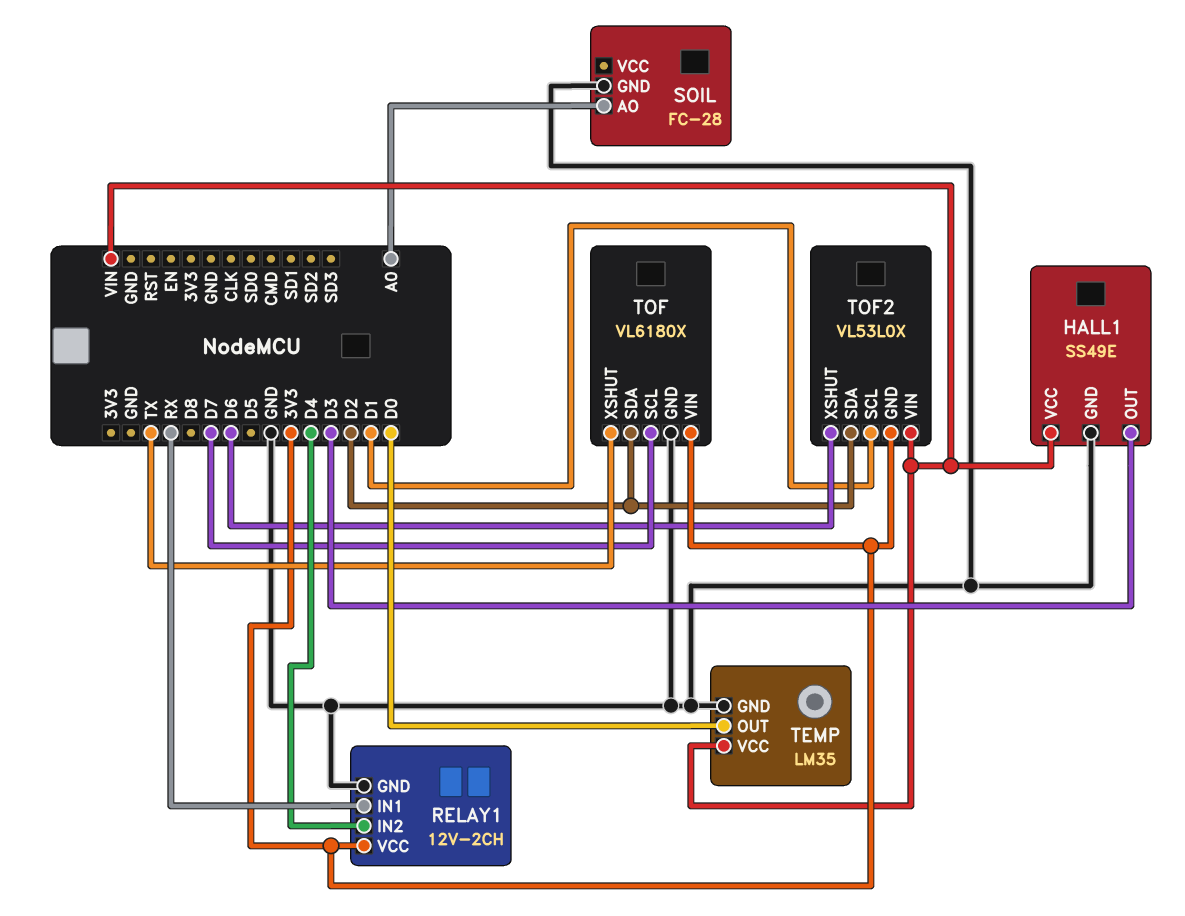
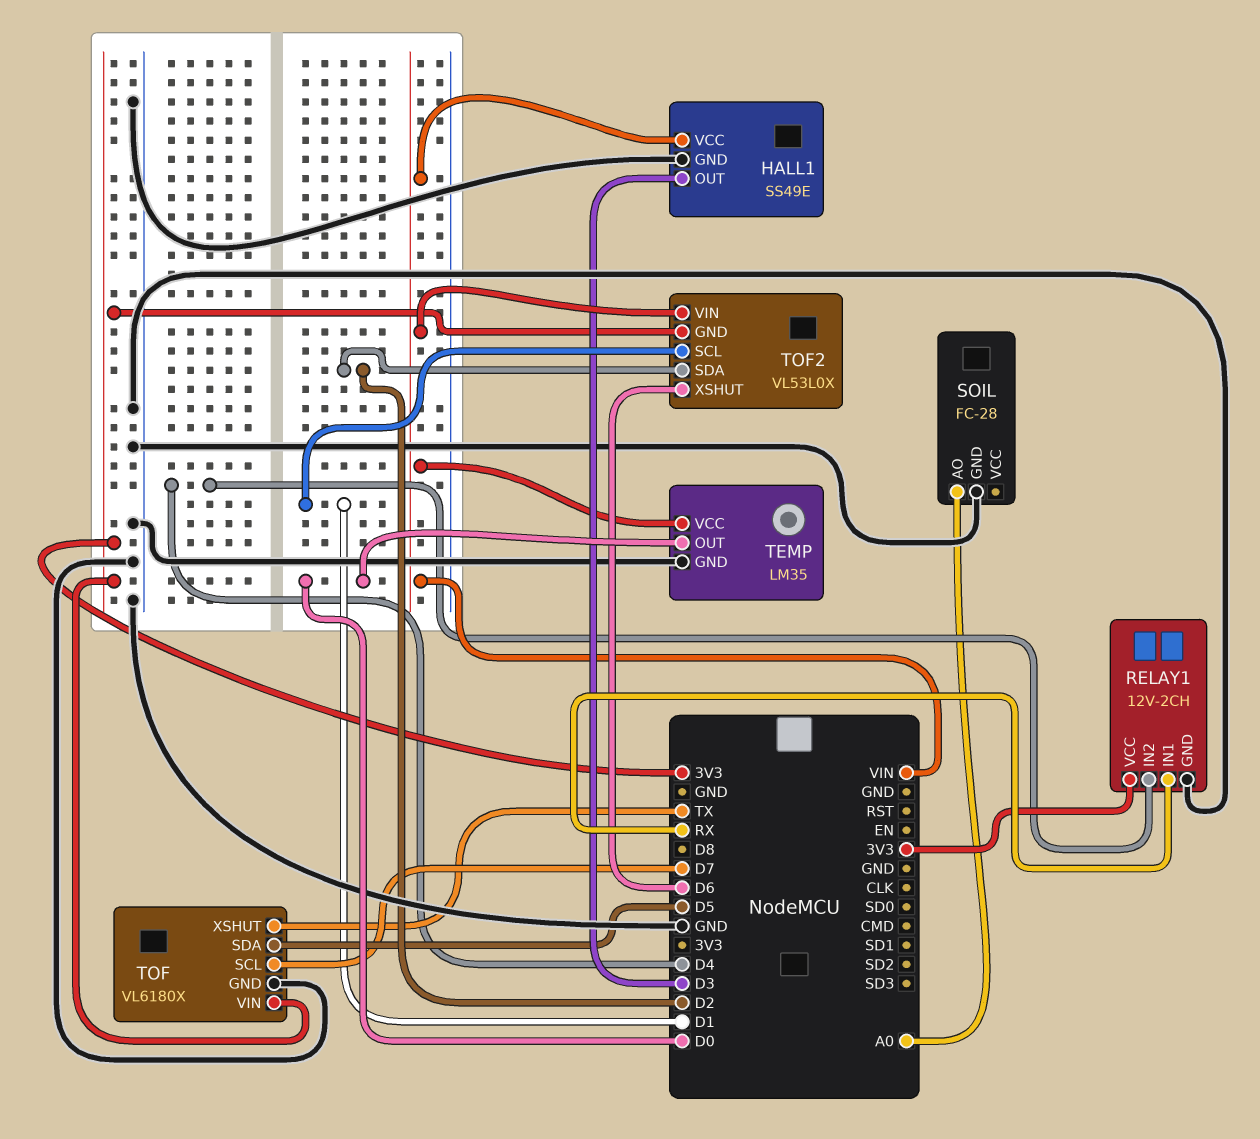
TOF pin SDA: D2 -> D5

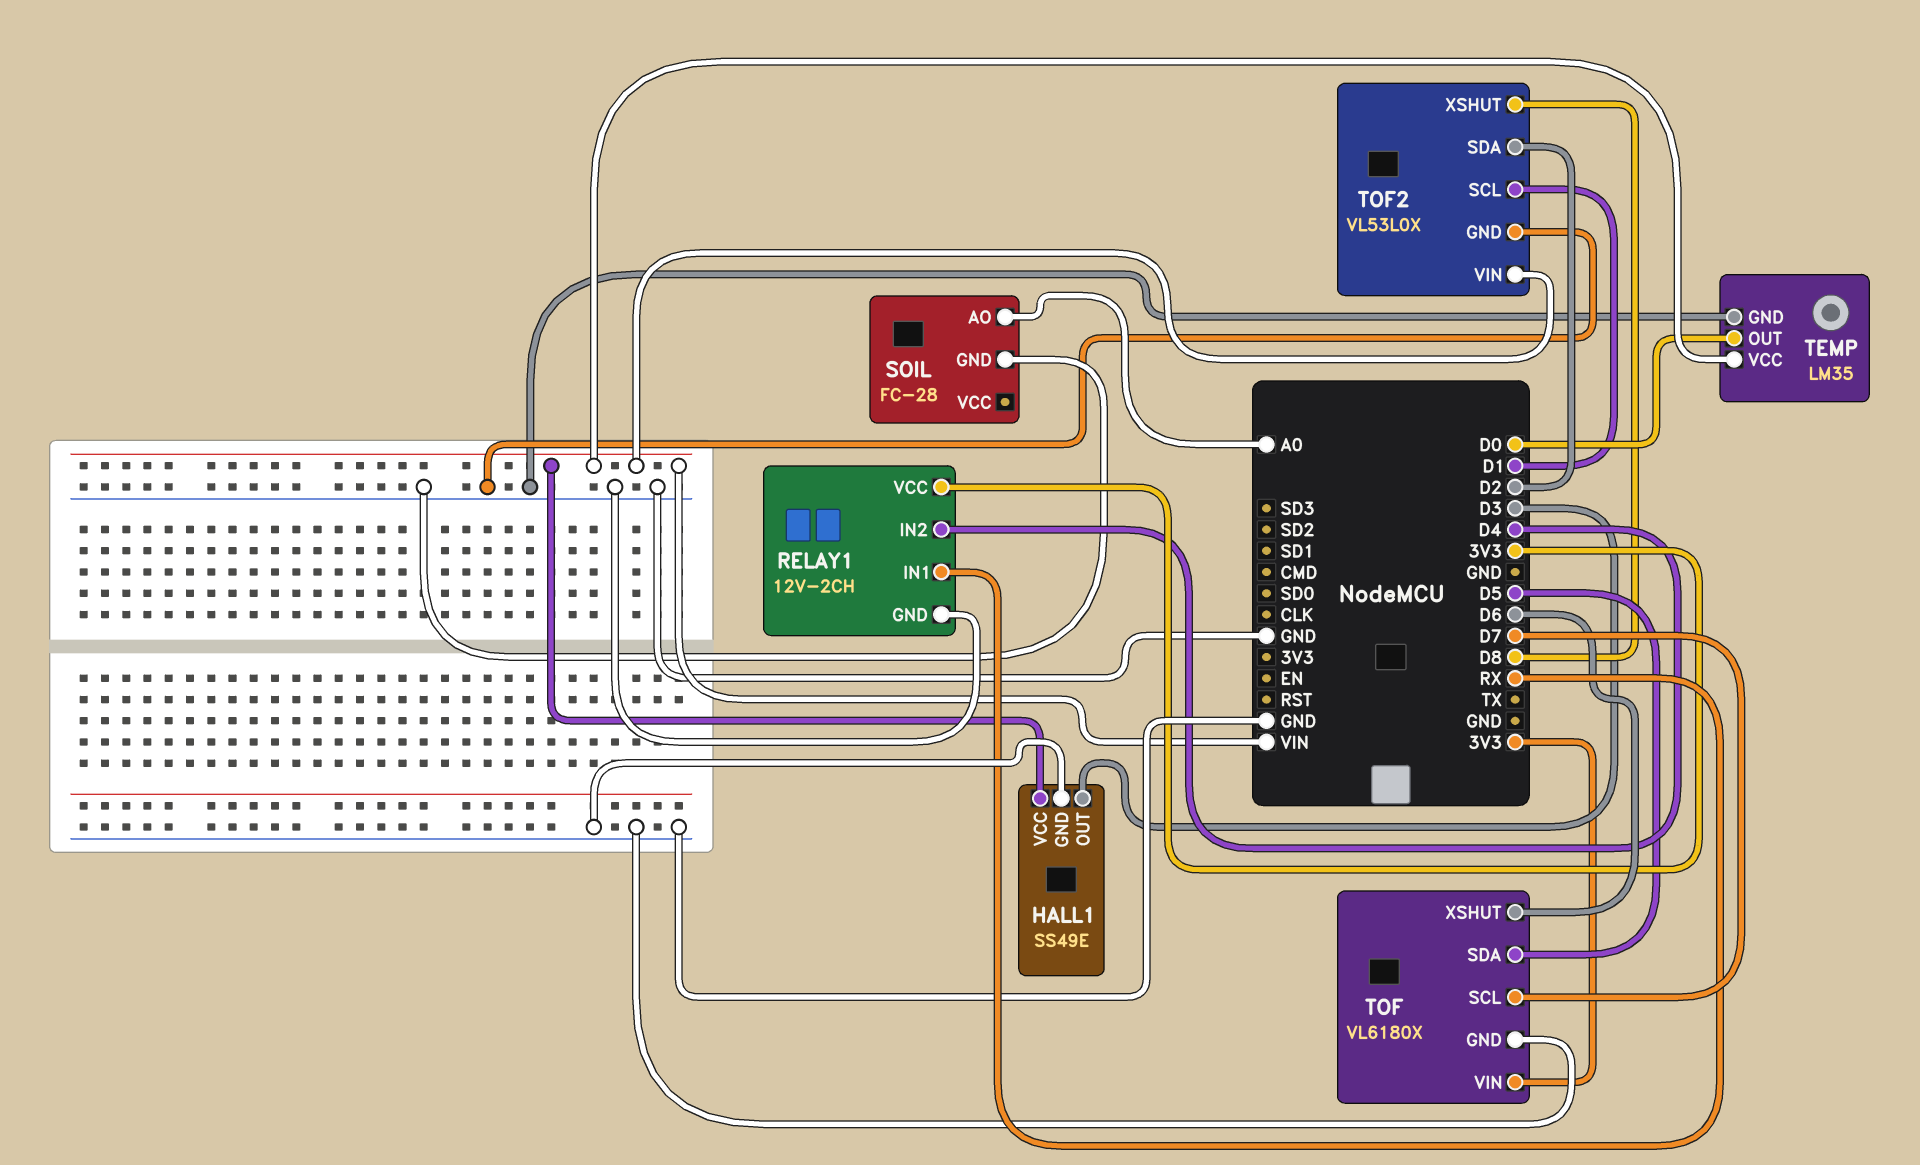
TOF pin XSHUT: TX -> D6
TOF2 pin GND: 3V3 -> GND
TOF2 pin XSHUT: D6 -> D8

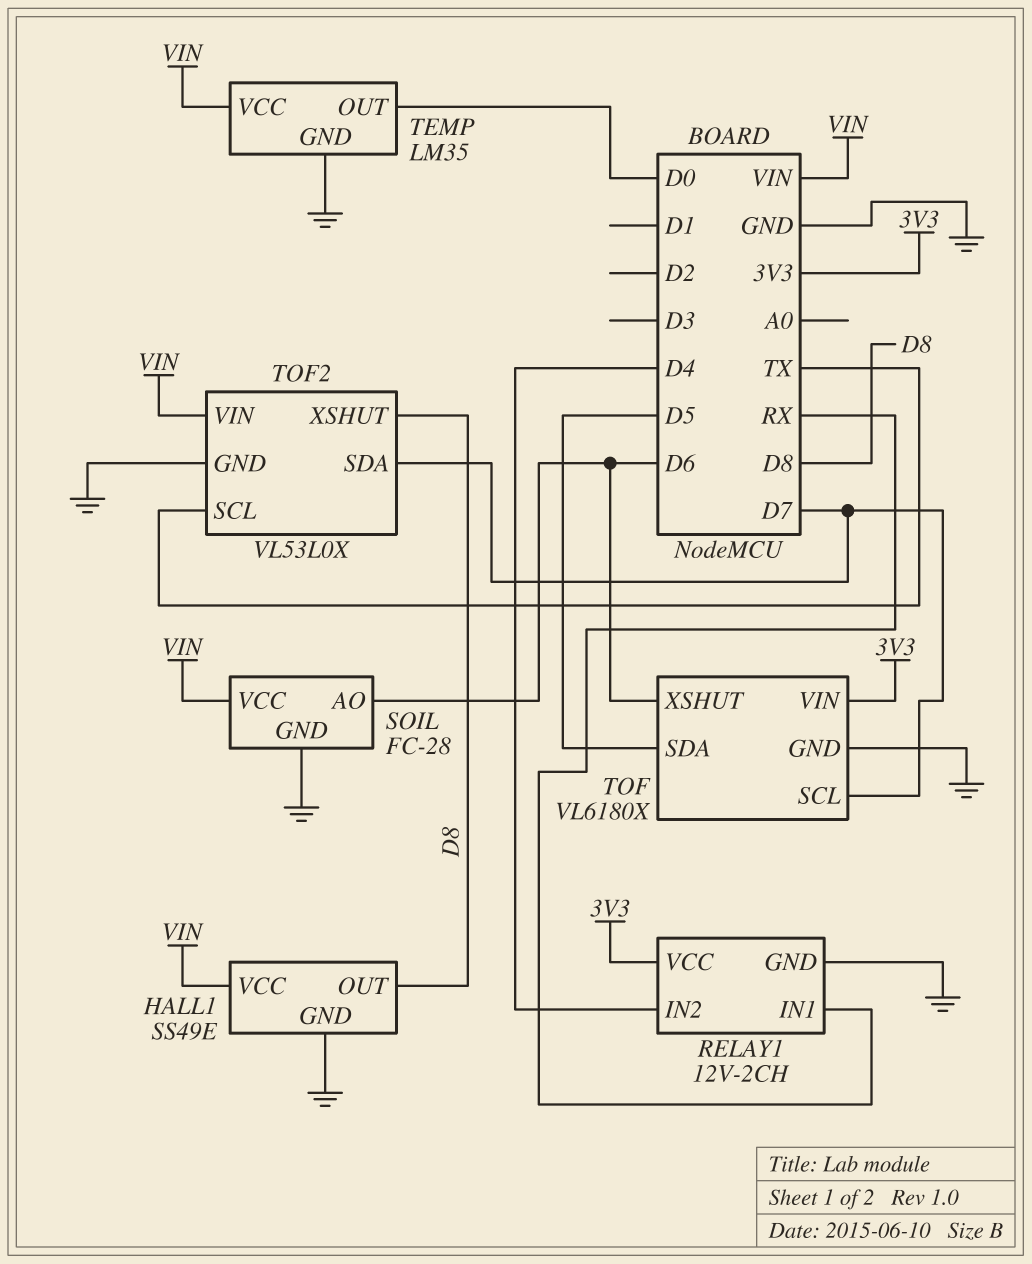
HALL1 pin OUT: D3 -> D8
SOIL pin AO: A0 -> D6
SOIL pin VCC: none -> VIN
TOF2 pin SCL: D1 -> TX
TOF2 pin SDA: D2 -> D7

